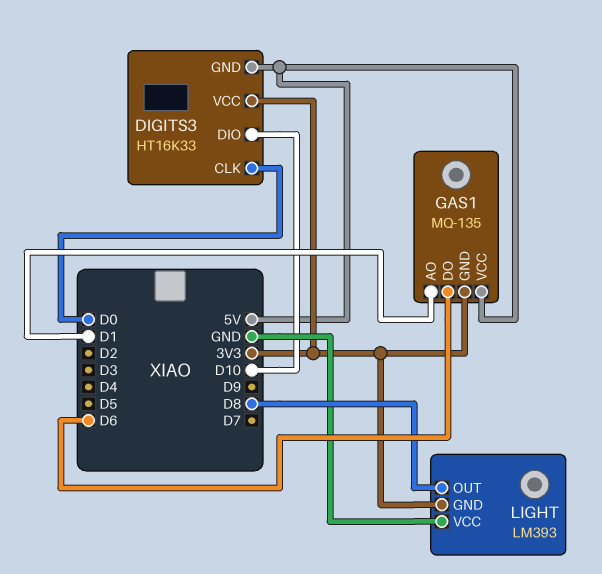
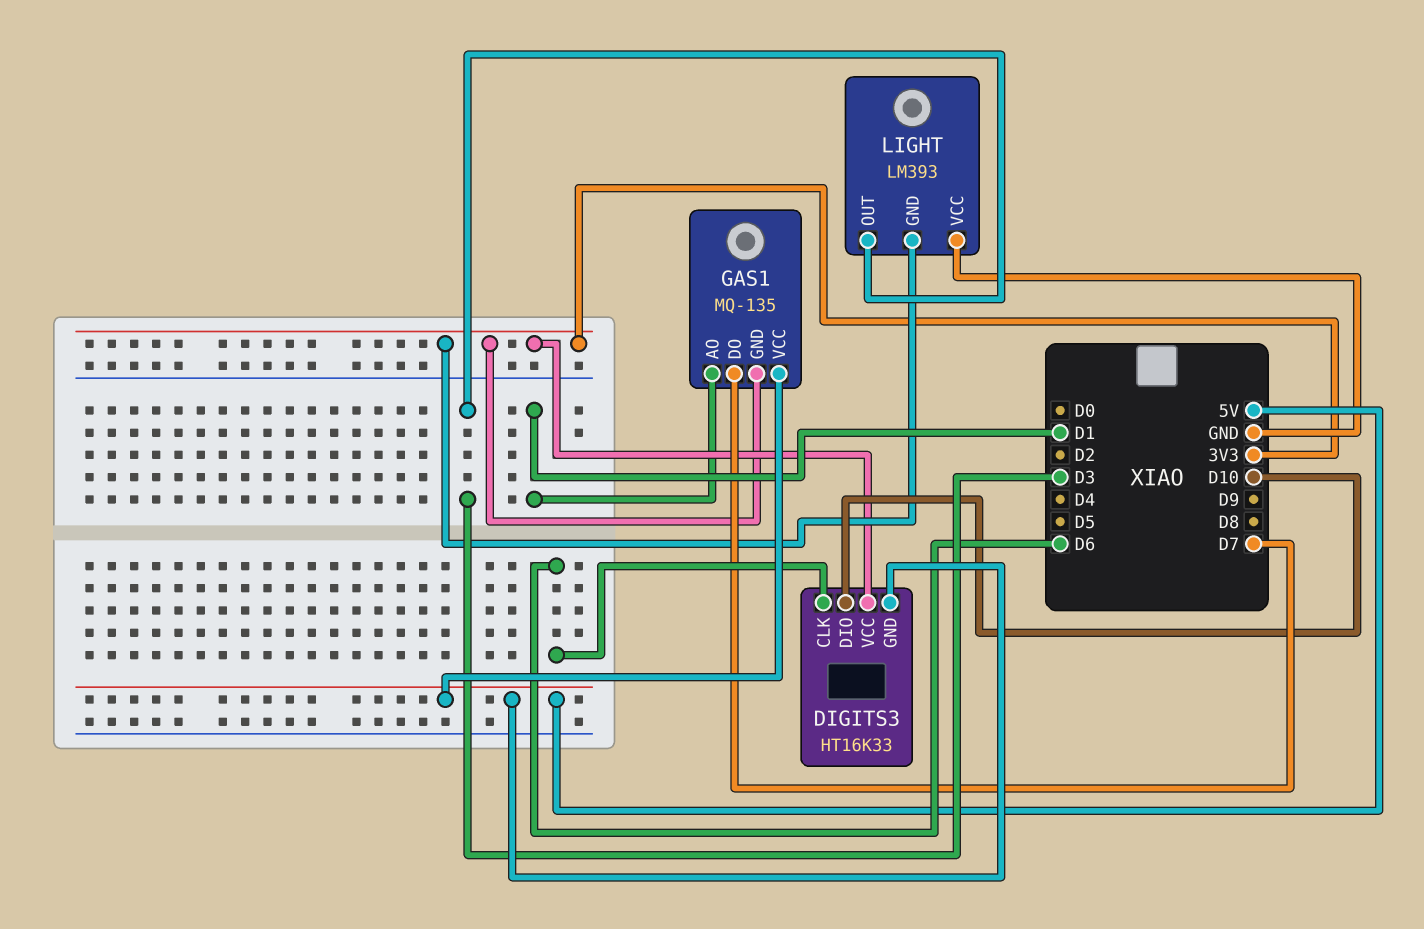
DIGITS3 pin CLK: D0 -> D6
GAS1 pin DO: D6 -> D7
LIGHT pin OUT: D8 -> D3

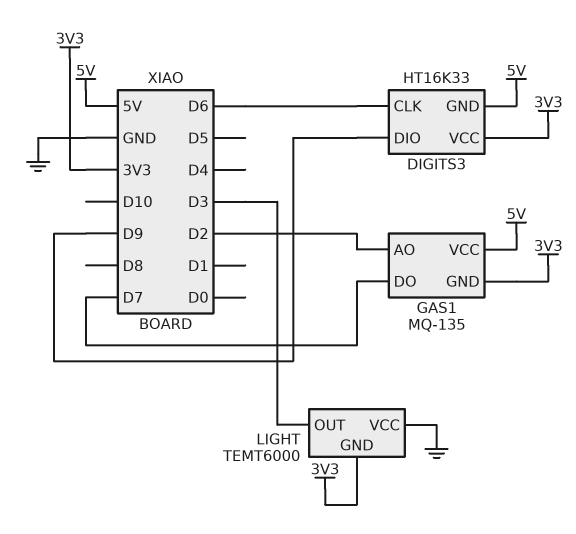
DIGITS3 pin DIO: D10 -> D9
GAS1 pin AO: D1 -> D2
LIGHT: LM393 -> TEMT6000

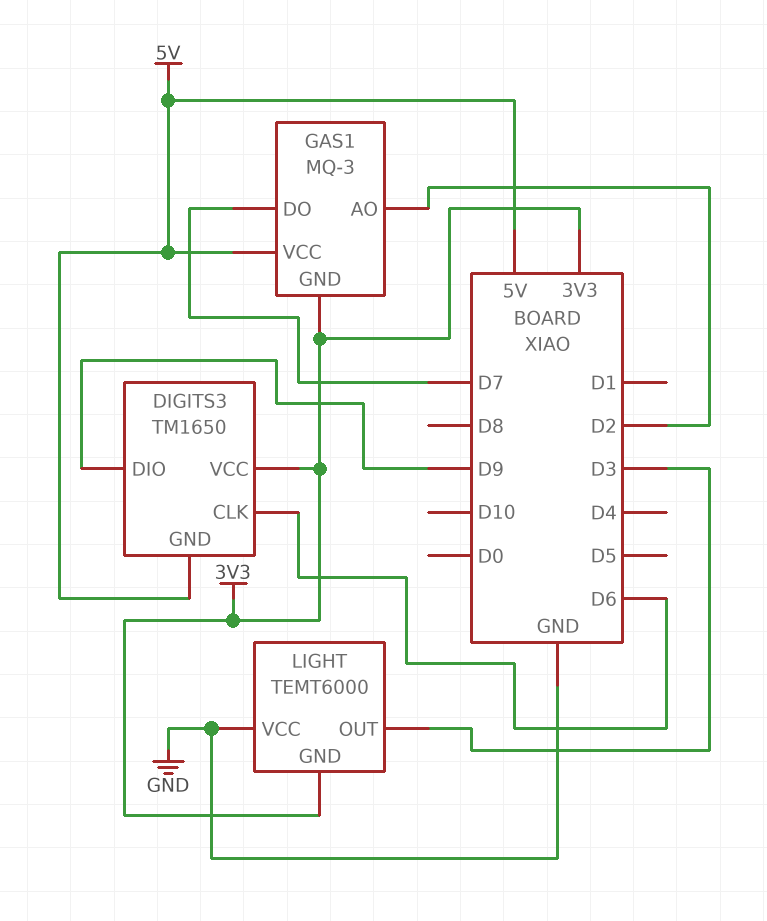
DIGITS3: HT16K33 -> TM1650
GAS1: MQ-135 -> MQ-3

